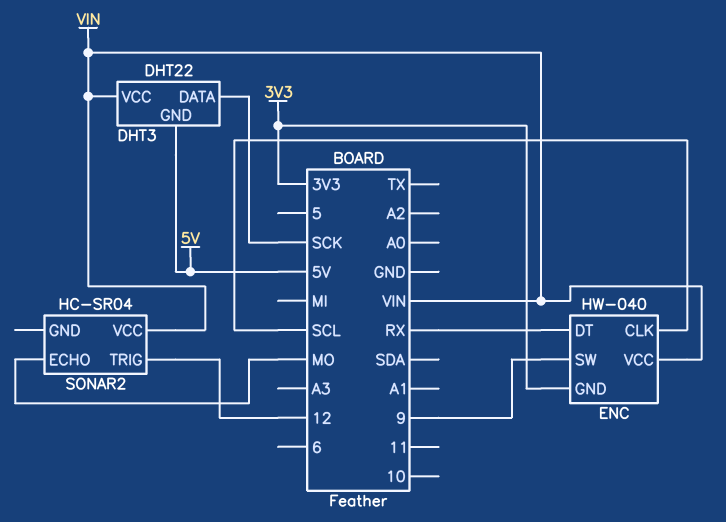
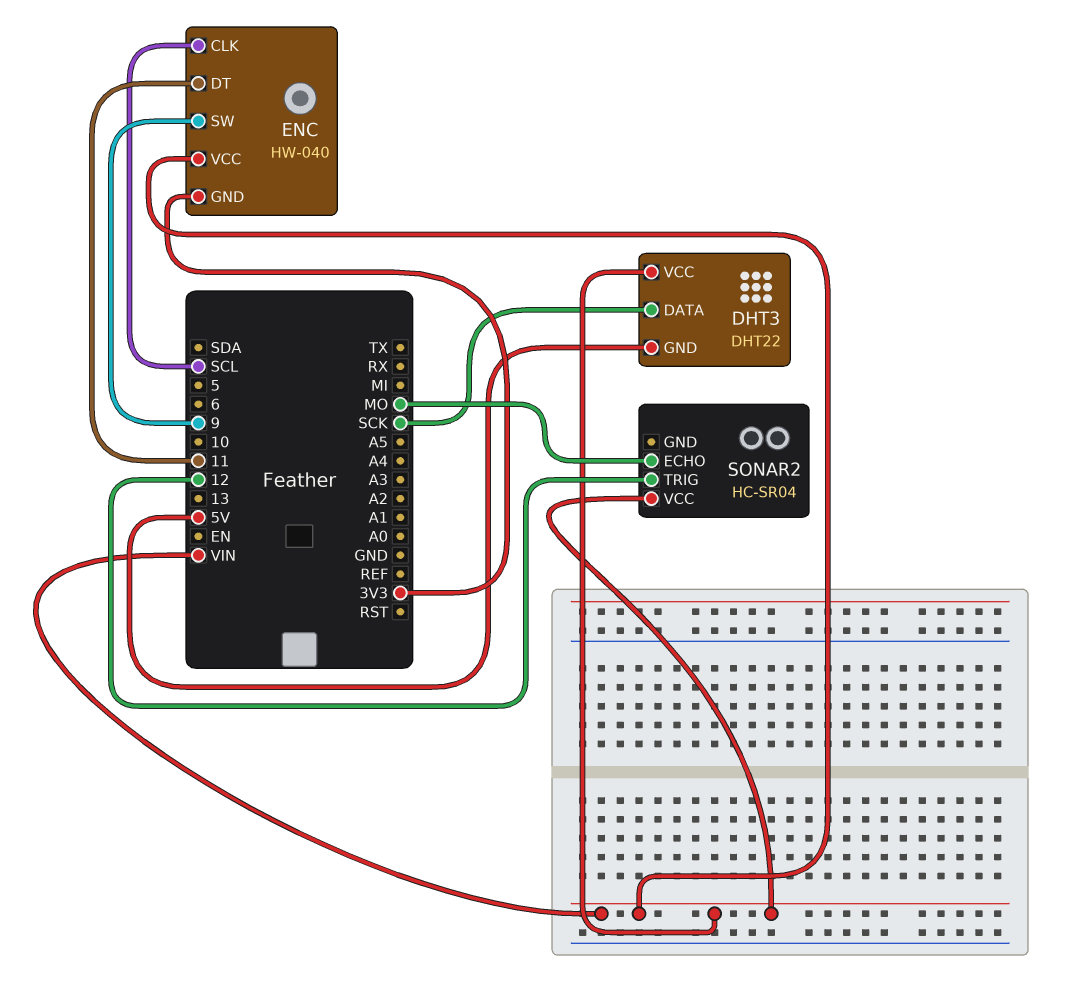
ENC pin DT: RX -> 11

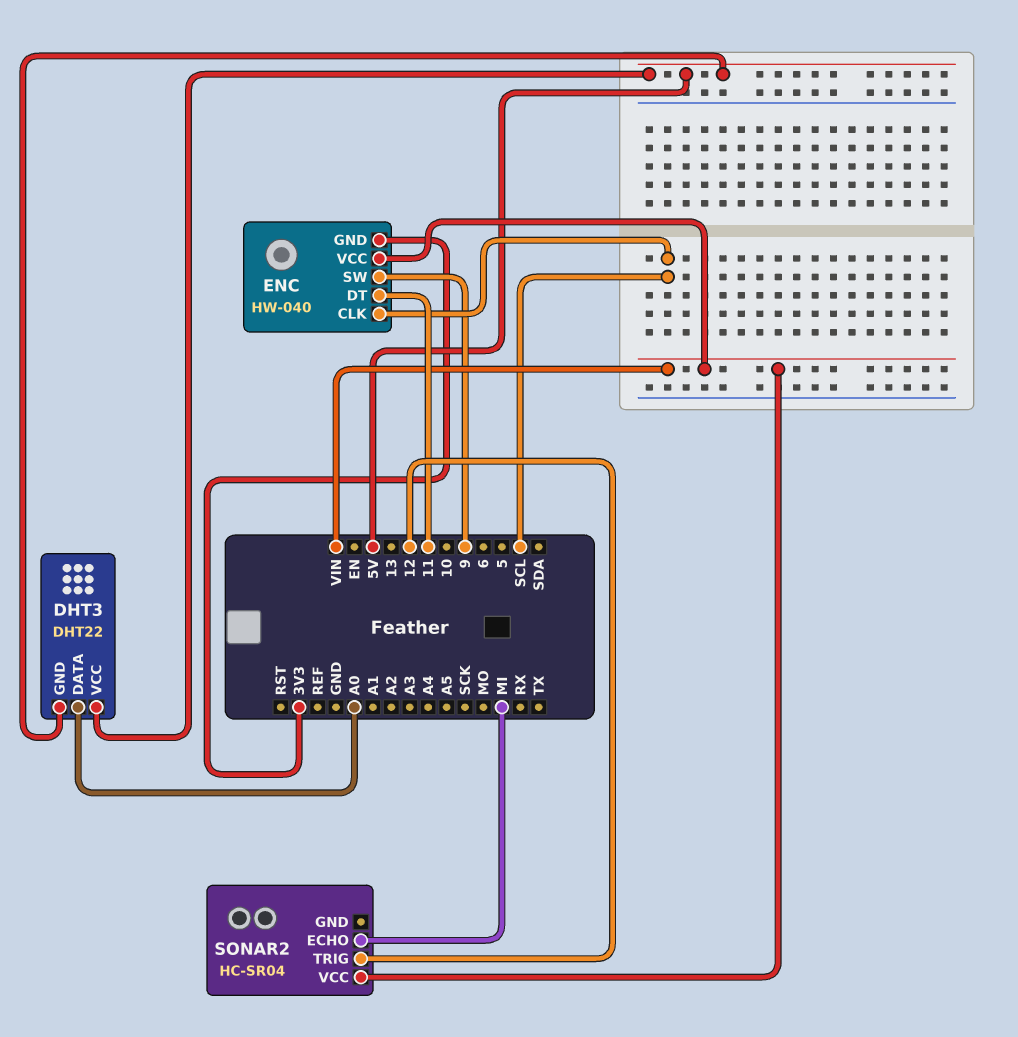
DHT3 pin DATA: SCK -> A0
DHT3 pin VCC: VIN -> 5V
SONAR2 pin ECHO: MO -> MI

